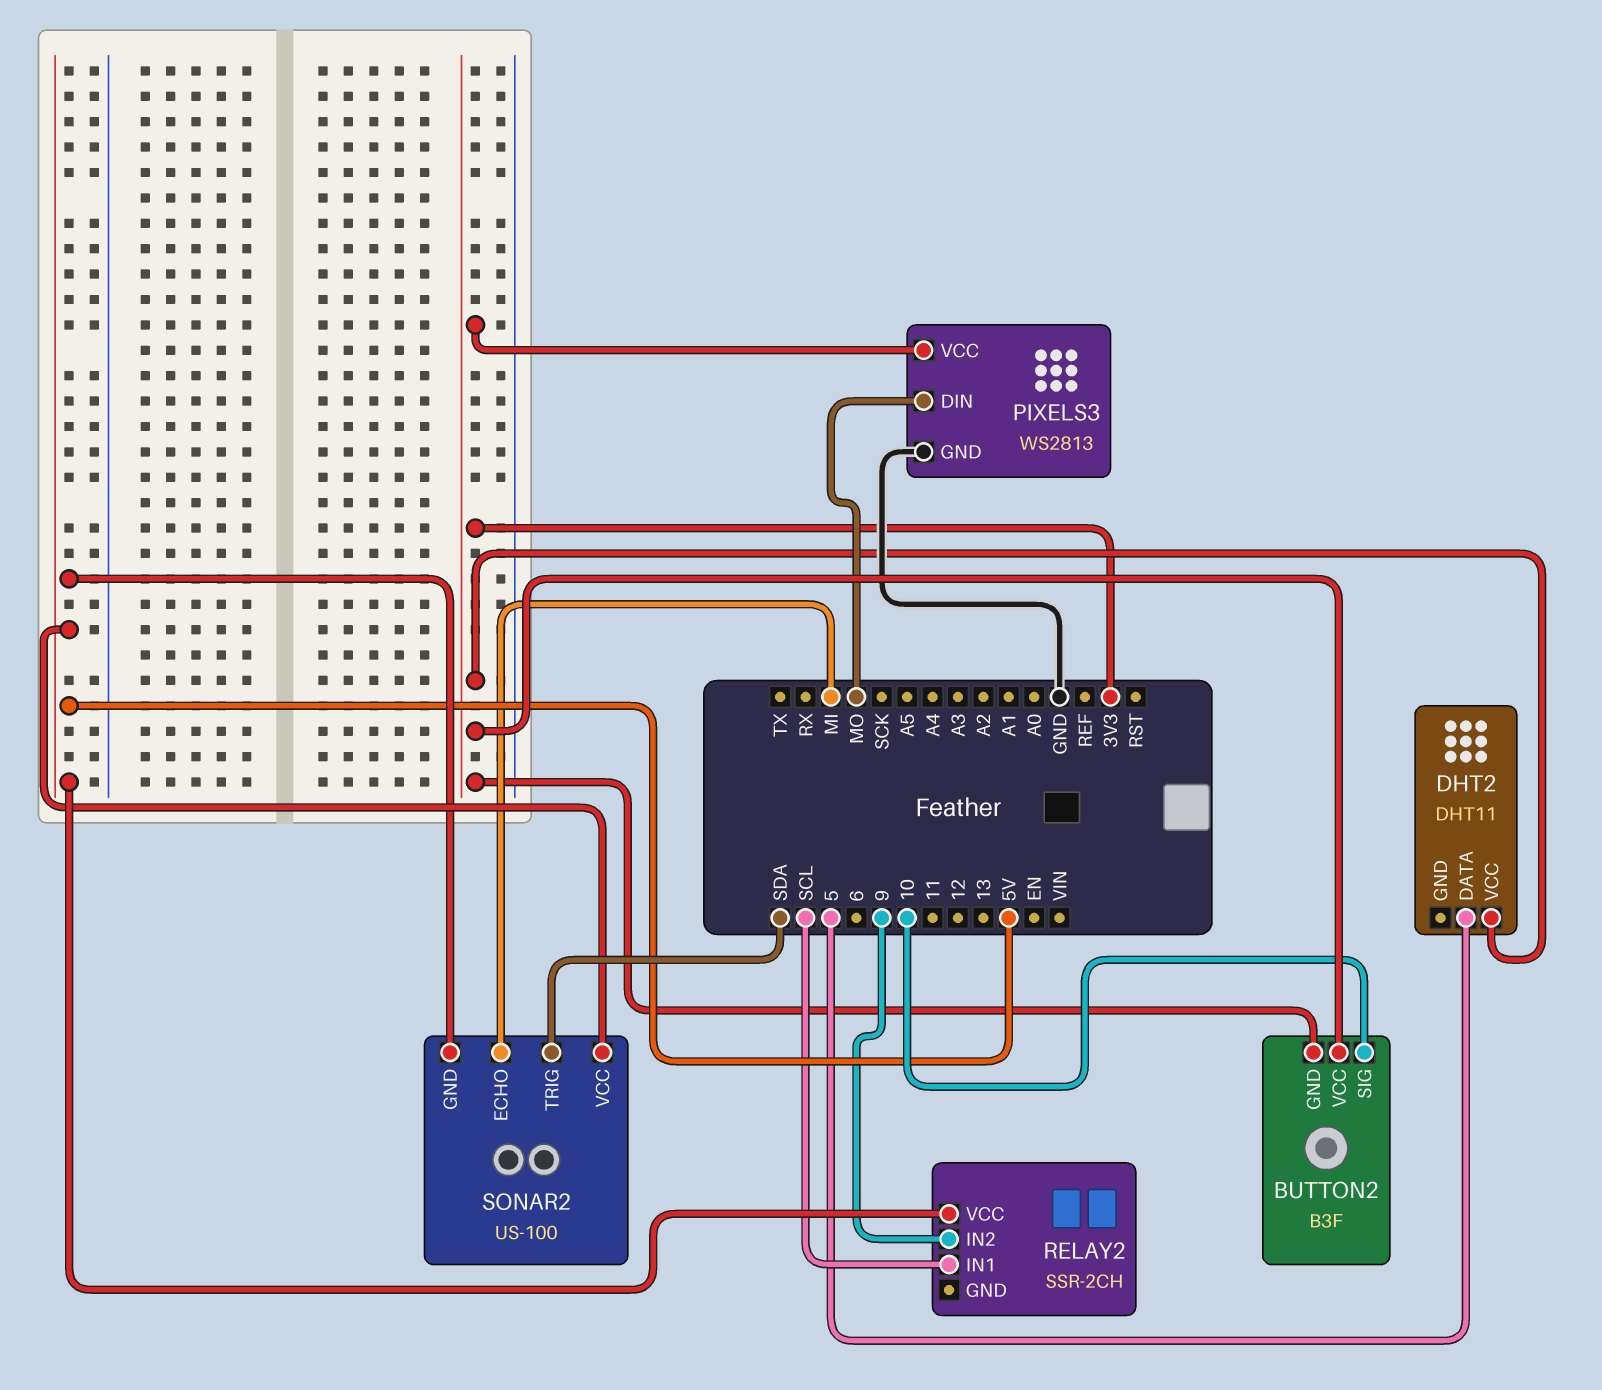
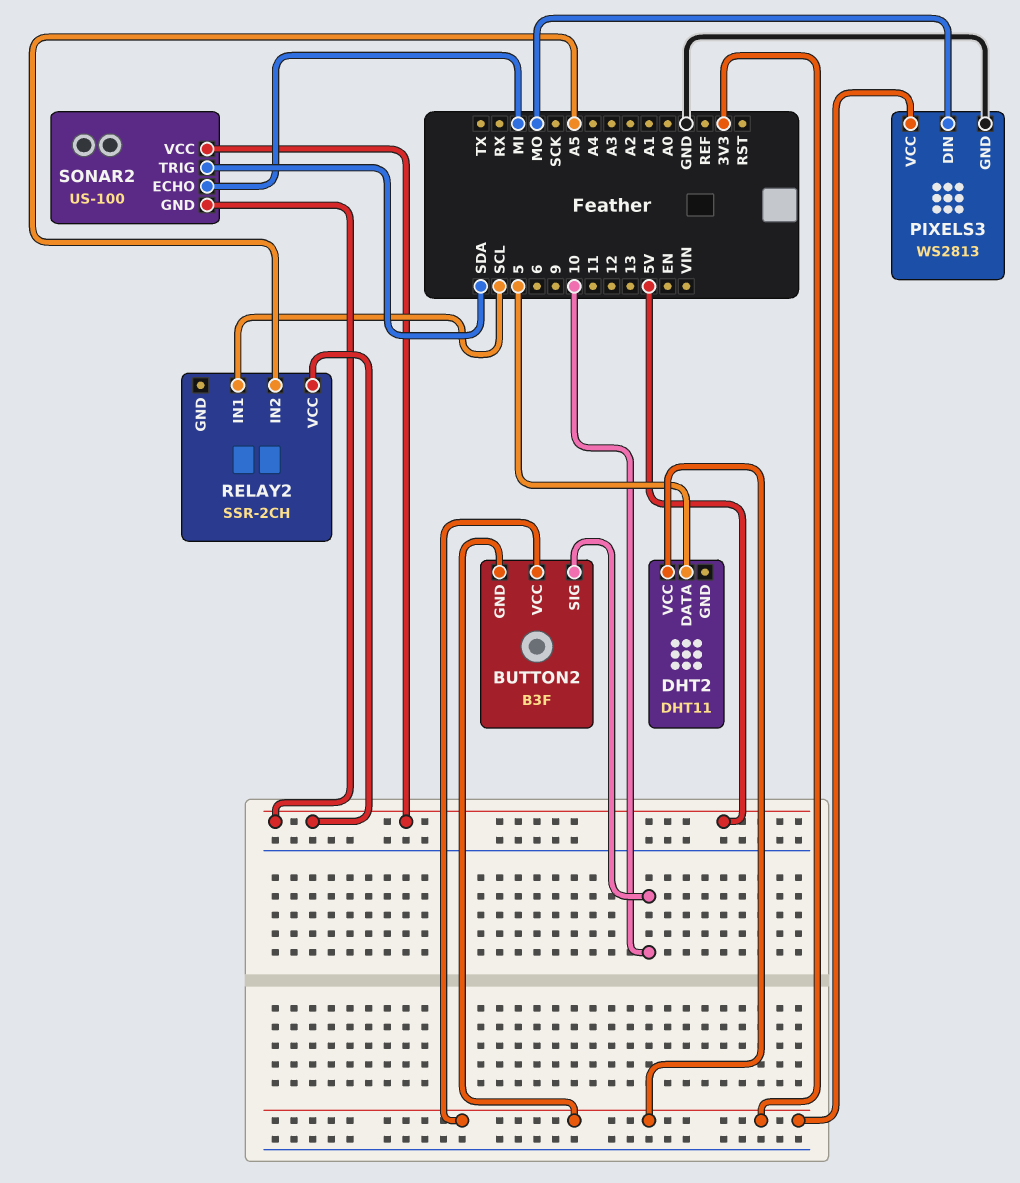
RELAY2 pin IN2: 9 -> A5

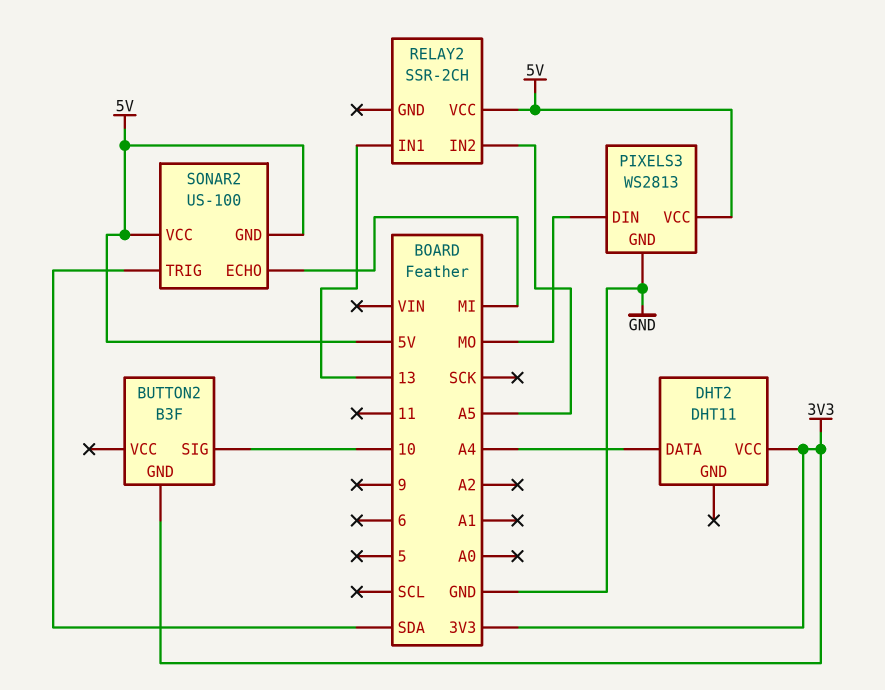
BUTTON2 pin VCC: 3V3 -> none
DHT2 pin DATA: 5 -> A4
PIXELS3 pin VCC: 3V3 -> 5V
RELAY2 pin IN1: SCL -> 13

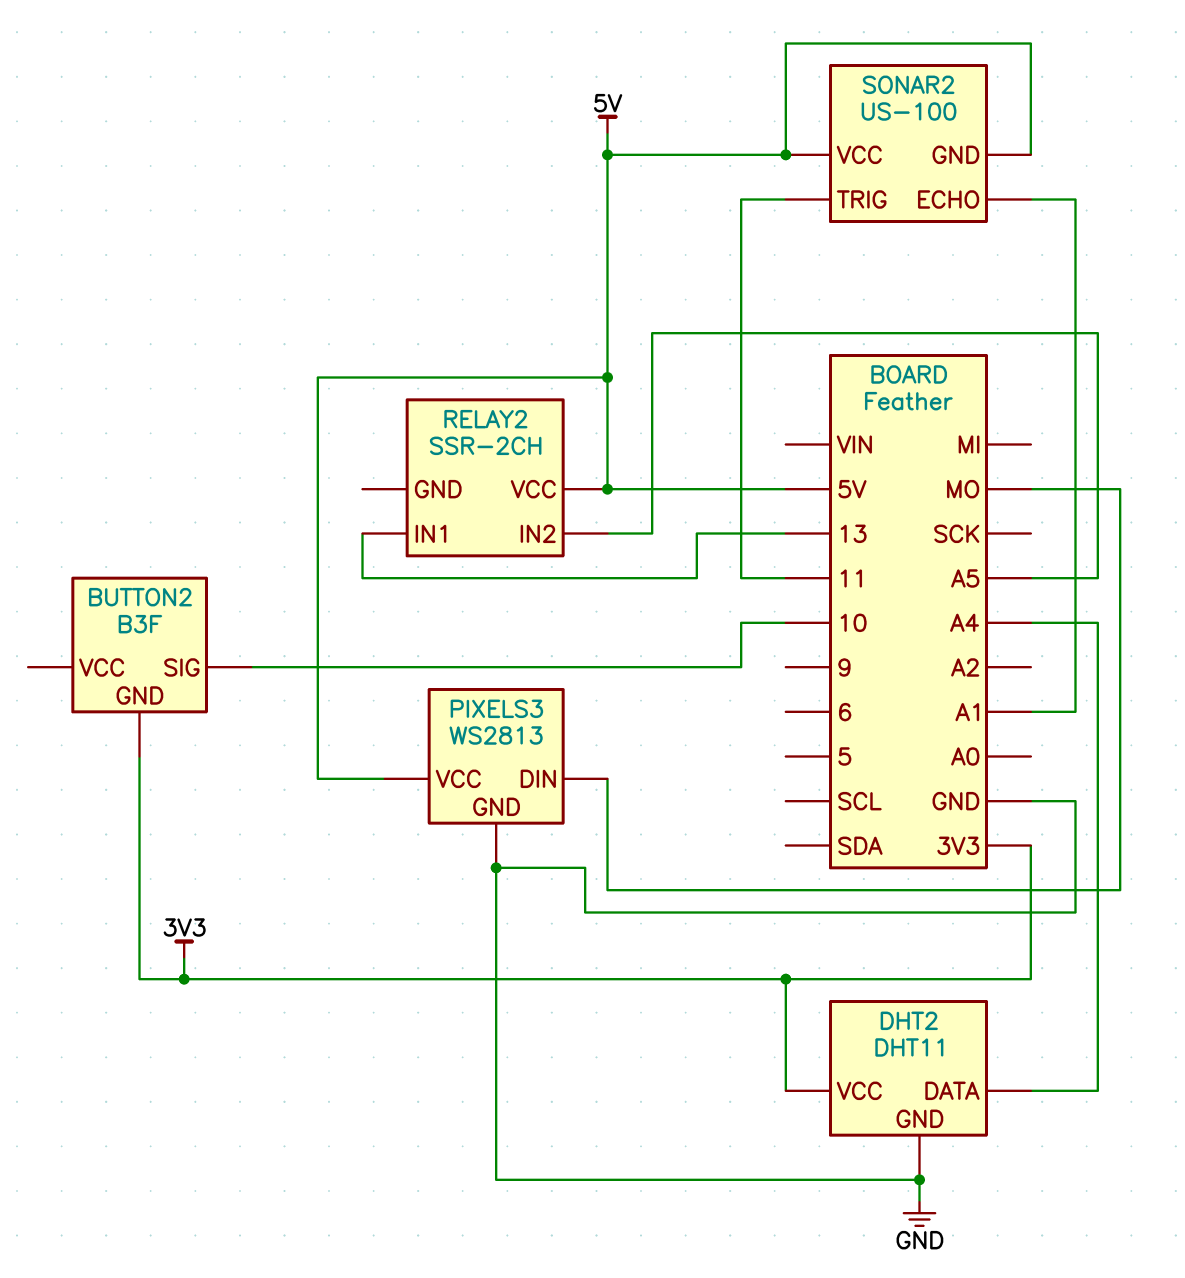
DHT2 pin GND: none -> GND
SONAR2 pin ECHO: MI -> A1
SONAR2 pin TRIG: SDA -> 11

